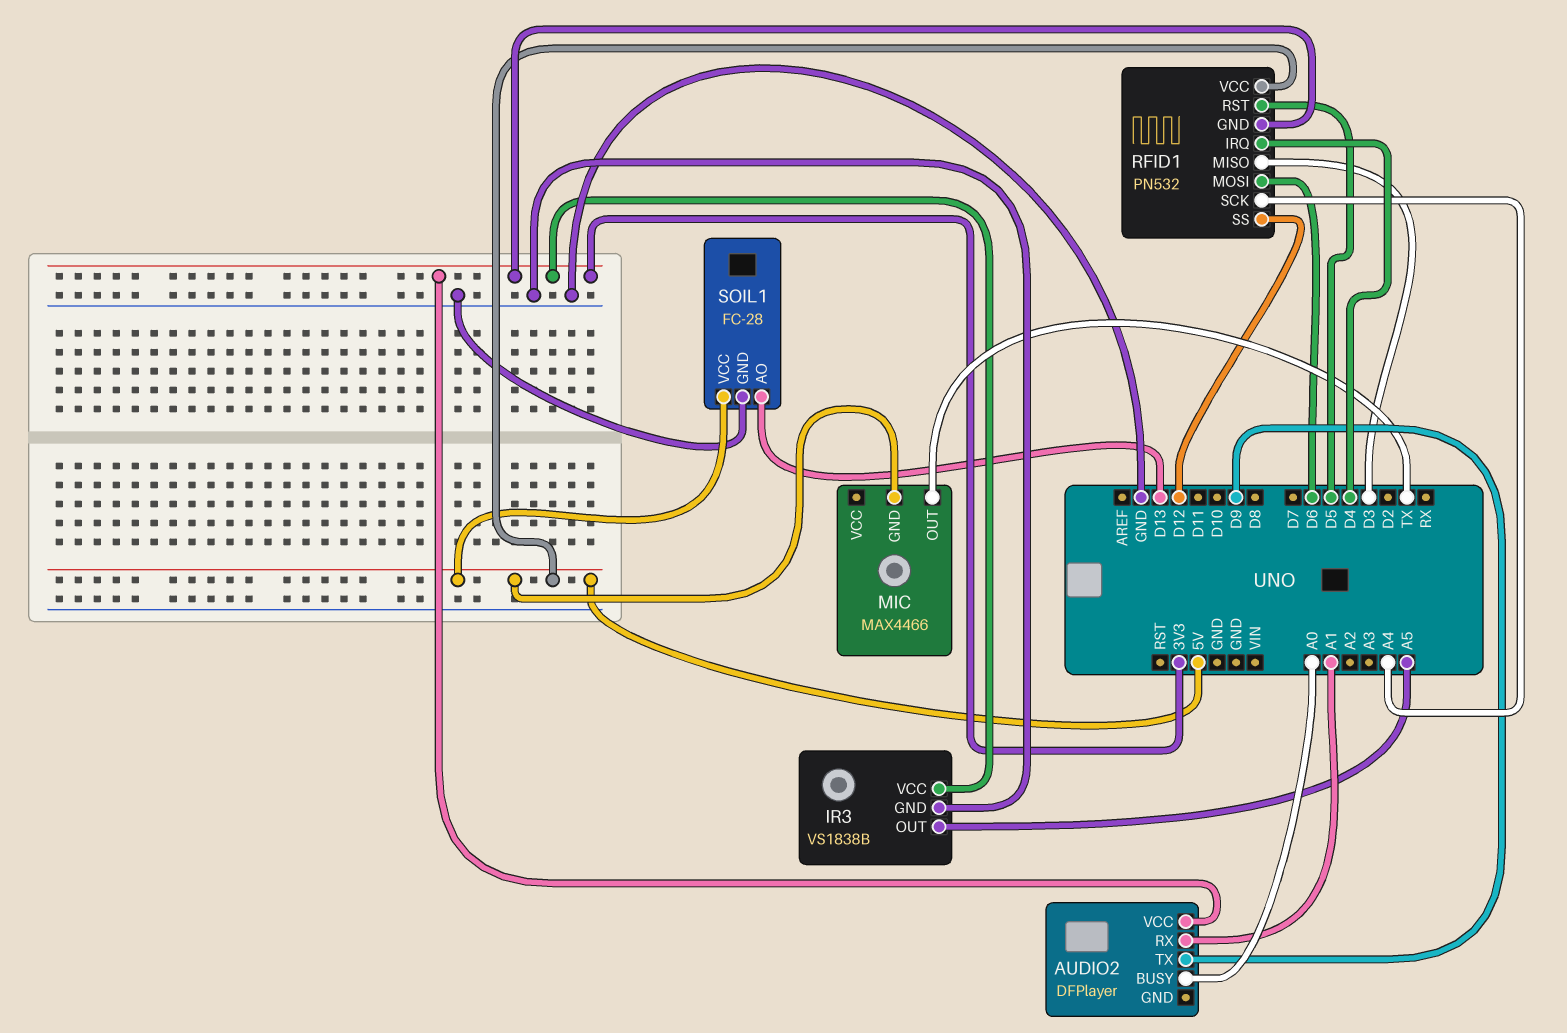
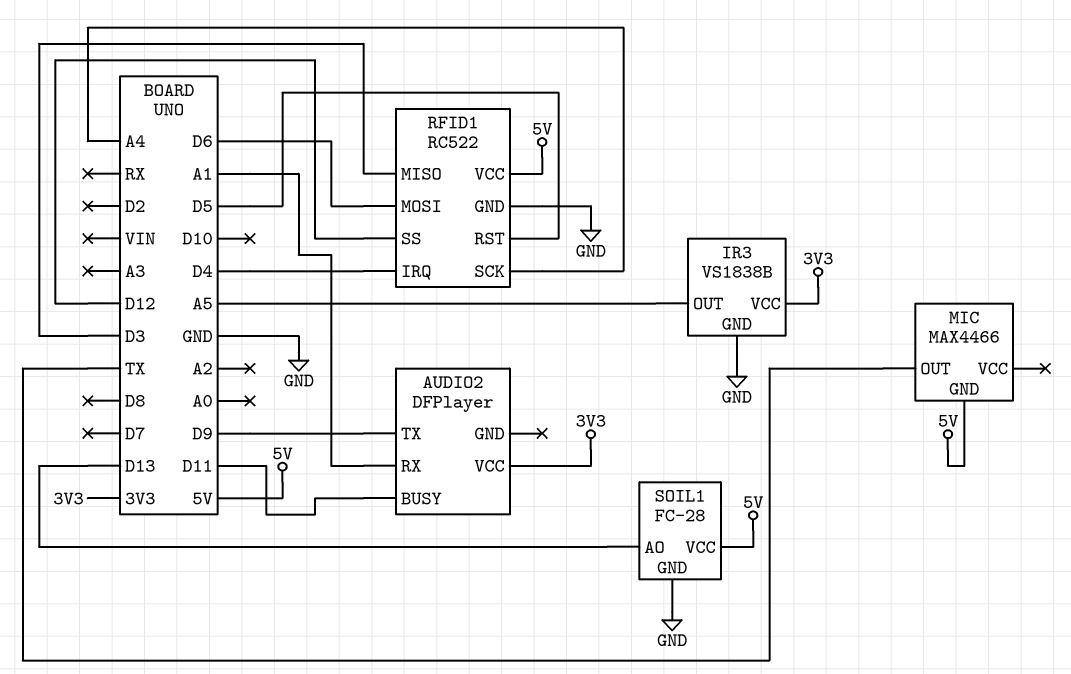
AUDIO2 pin BUSY: A0 -> D11
RFID1: PN532 -> RC522
RFID1 pin GND: 3V3 -> GND

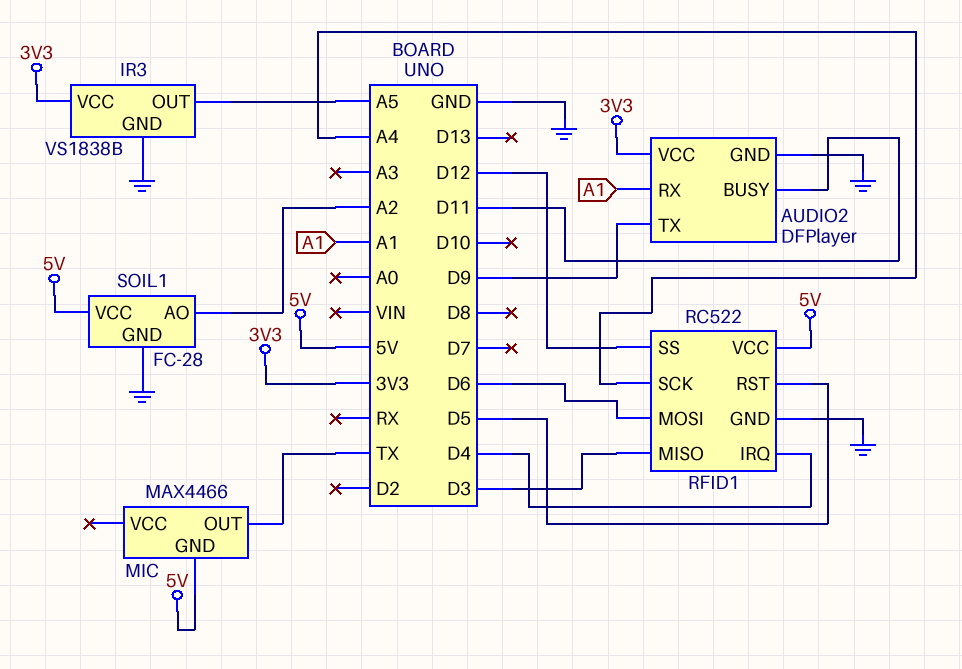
AUDIO2 pin GND: none -> GND
SOIL1 pin AO: D13 -> A2

